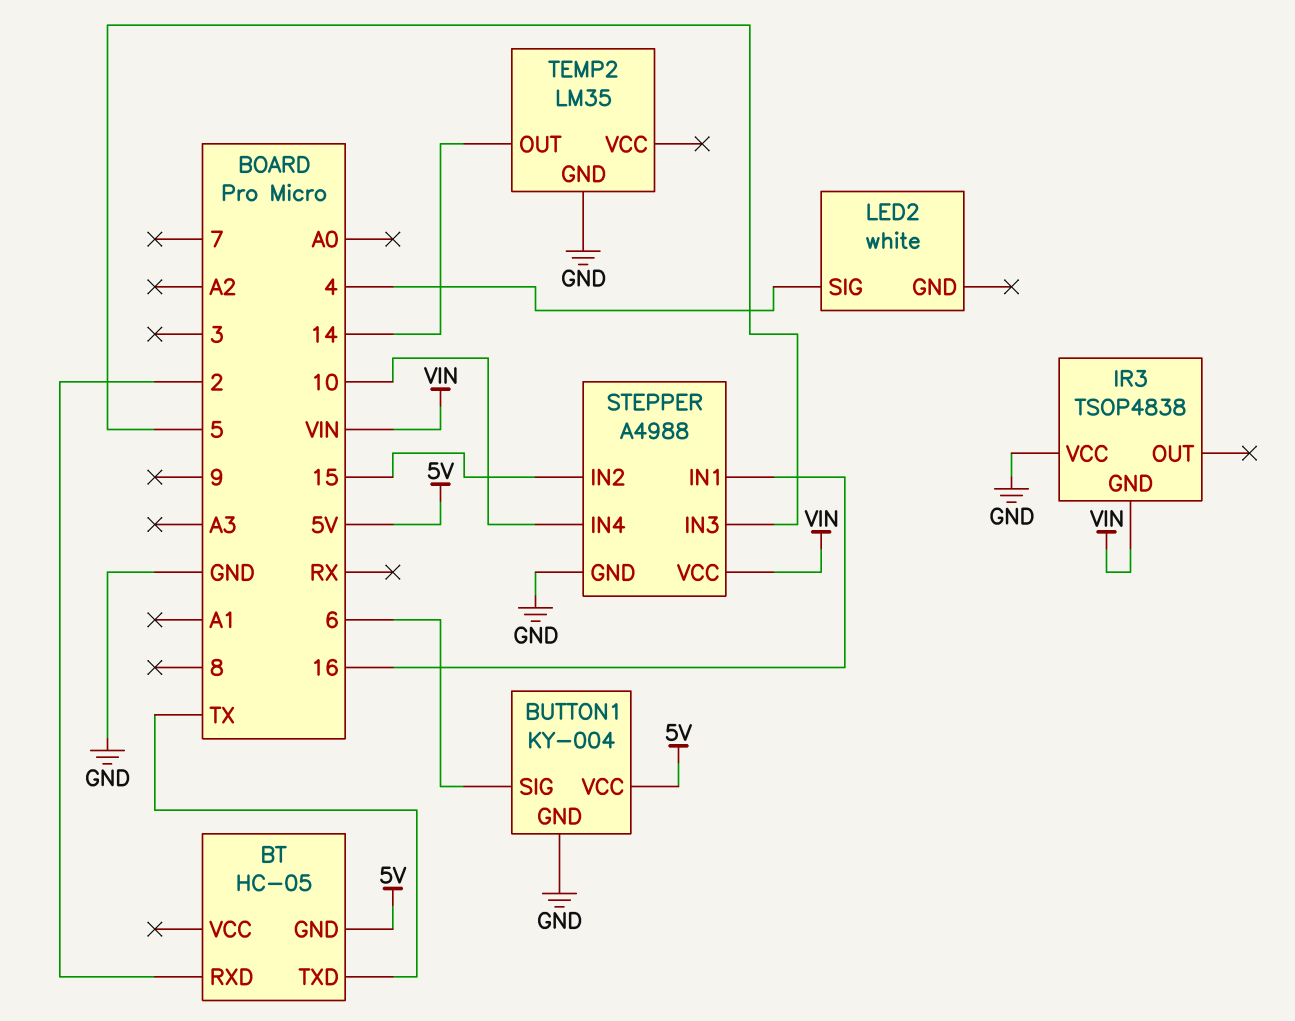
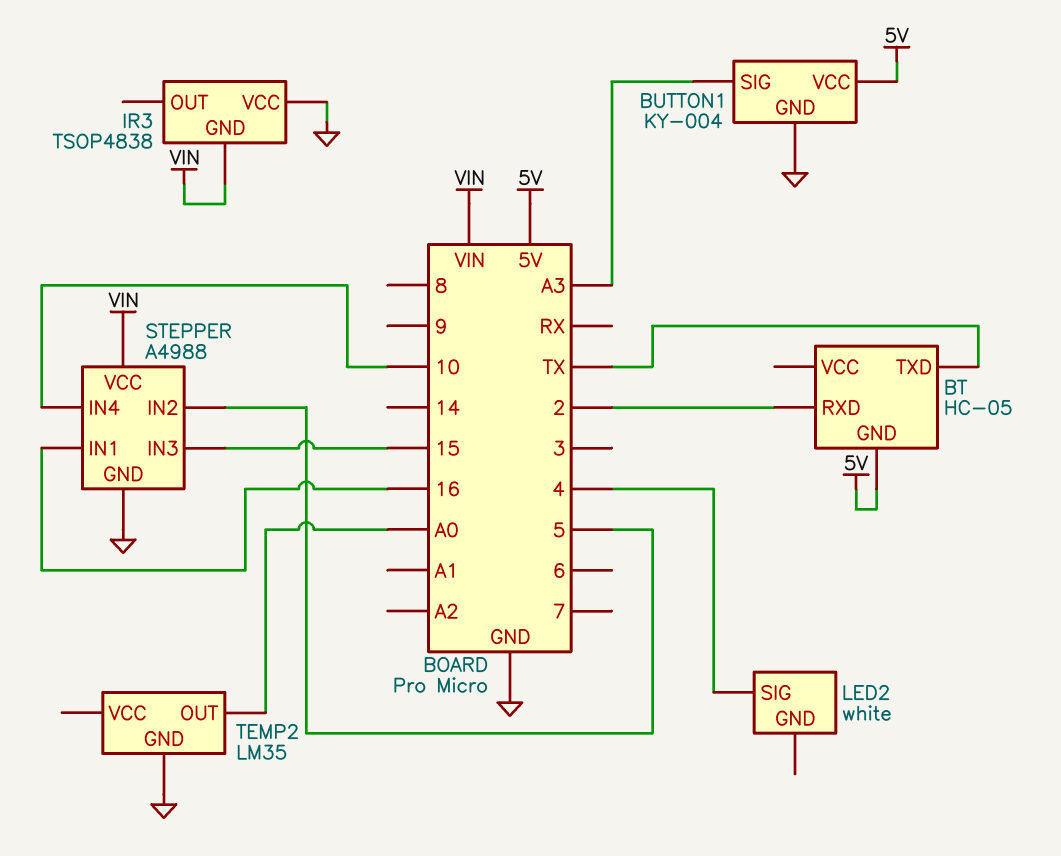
BUTTON1 pin SIG: 6 -> A3
STEPPER pin IN2: 15 -> 5
STEPPER pin IN3: 5 -> 15
TEMP2 pin OUT: 14 -> A0

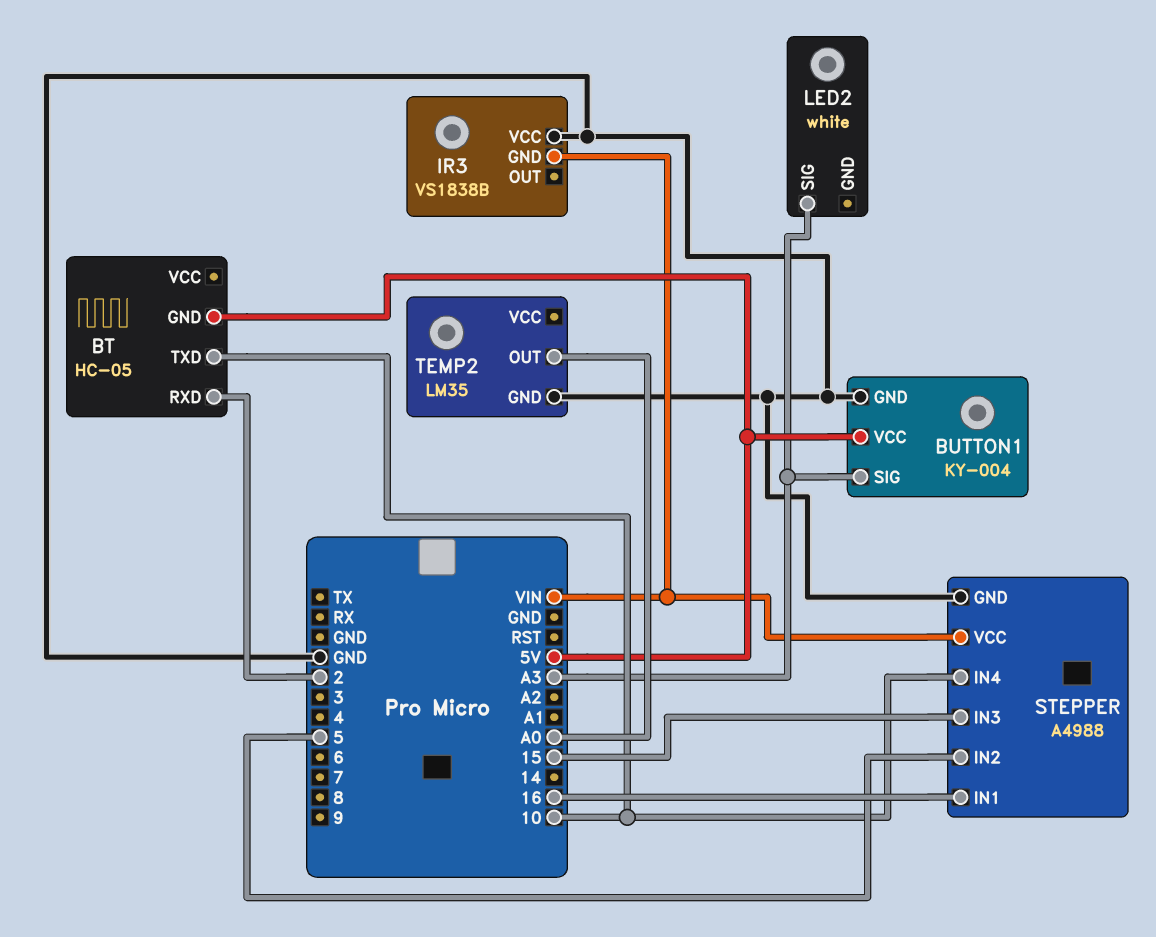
BT pin TXD: TX -> 10
IR3: TSOP4838 -> VS1838B
LED2 pin SIG: 4 -> A3

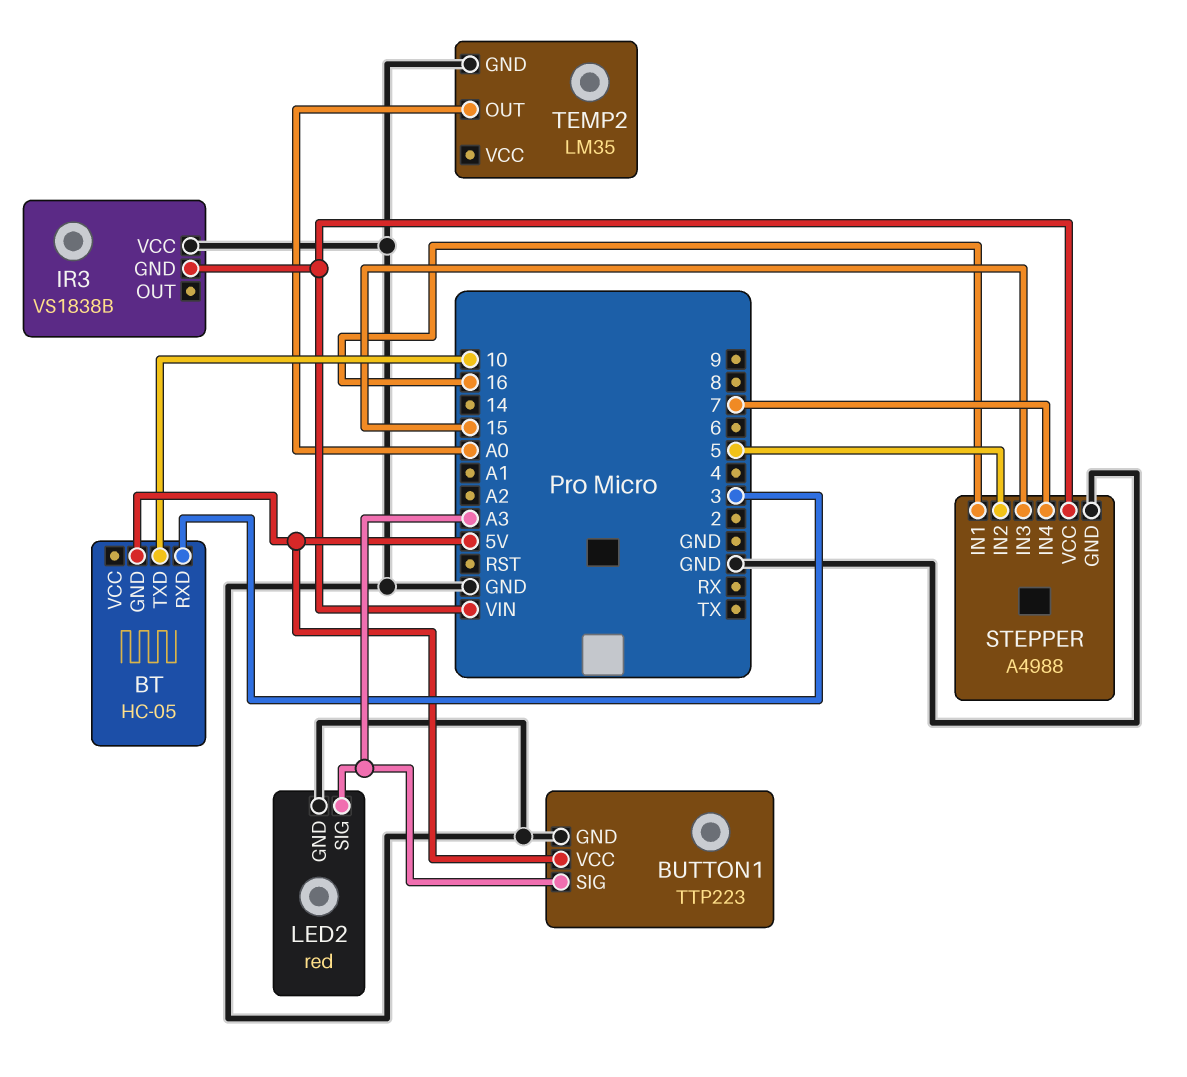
BT pin RXD: 2 -> 3
BUTTON1: KY-004 -> TTP223
LED2: white -> red
LED2 pin GND: none -> GND
STEPPER pin IN4: 10 -> 7

